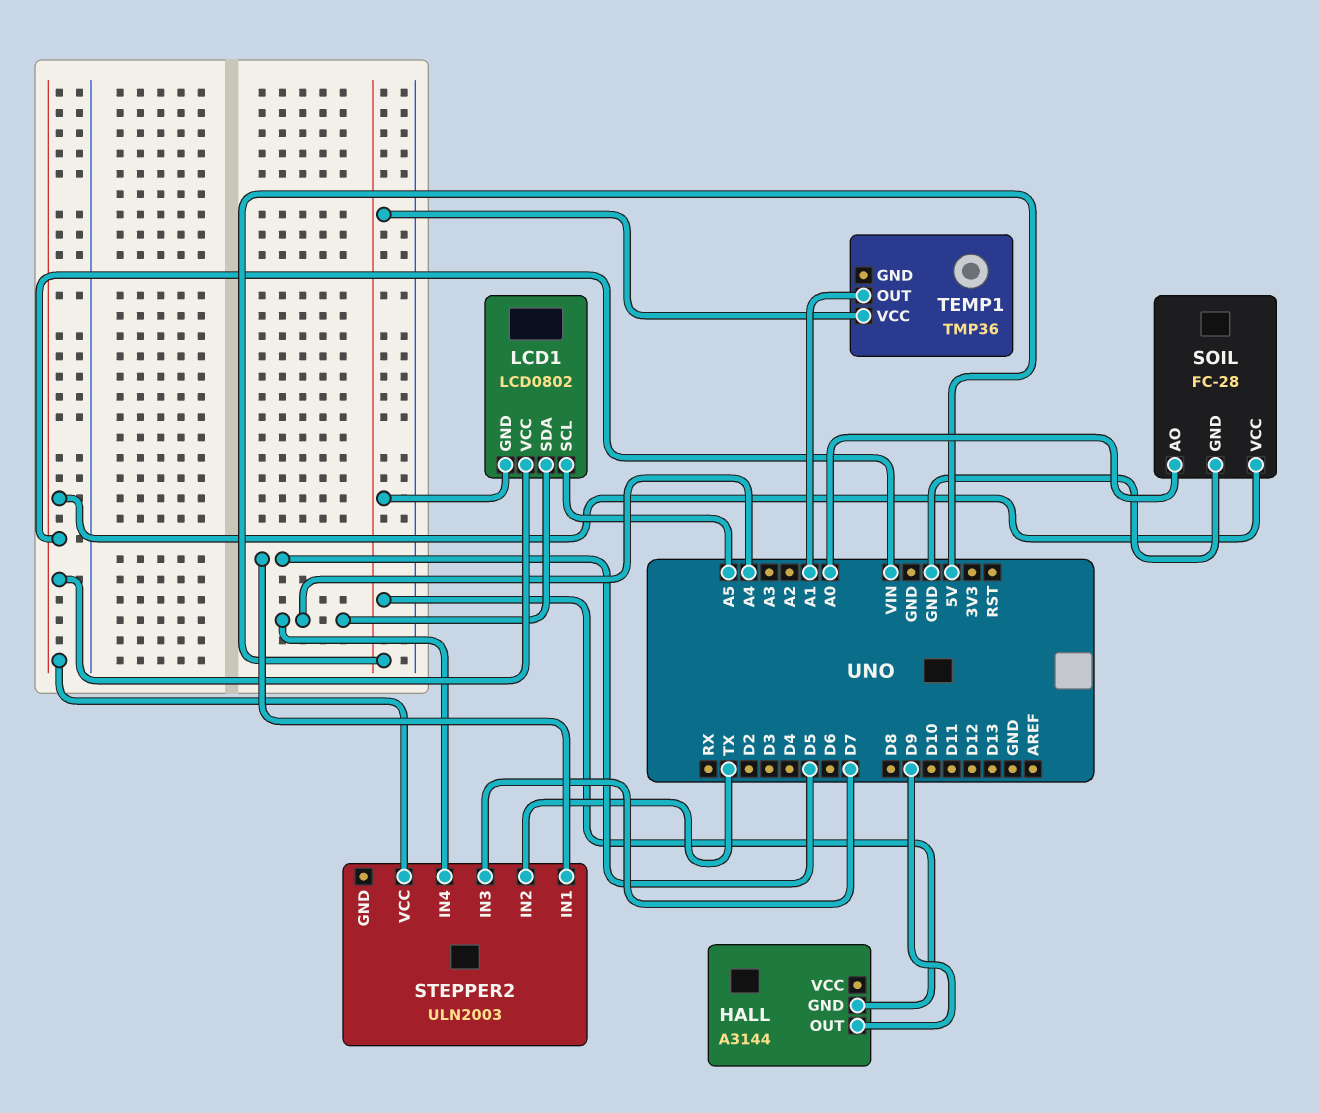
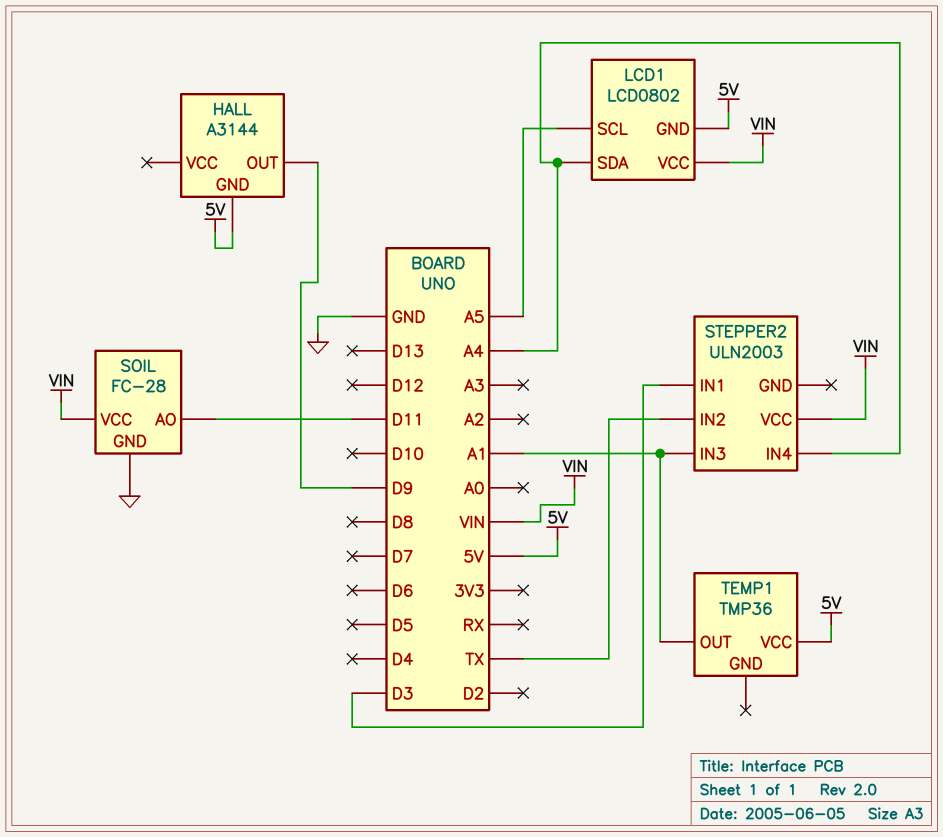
SOIL pin AO: A0 -> D11
STEPPER2 pin IN1: D5 -> D3
STEPPER2 pin IN3: D7 -> A1

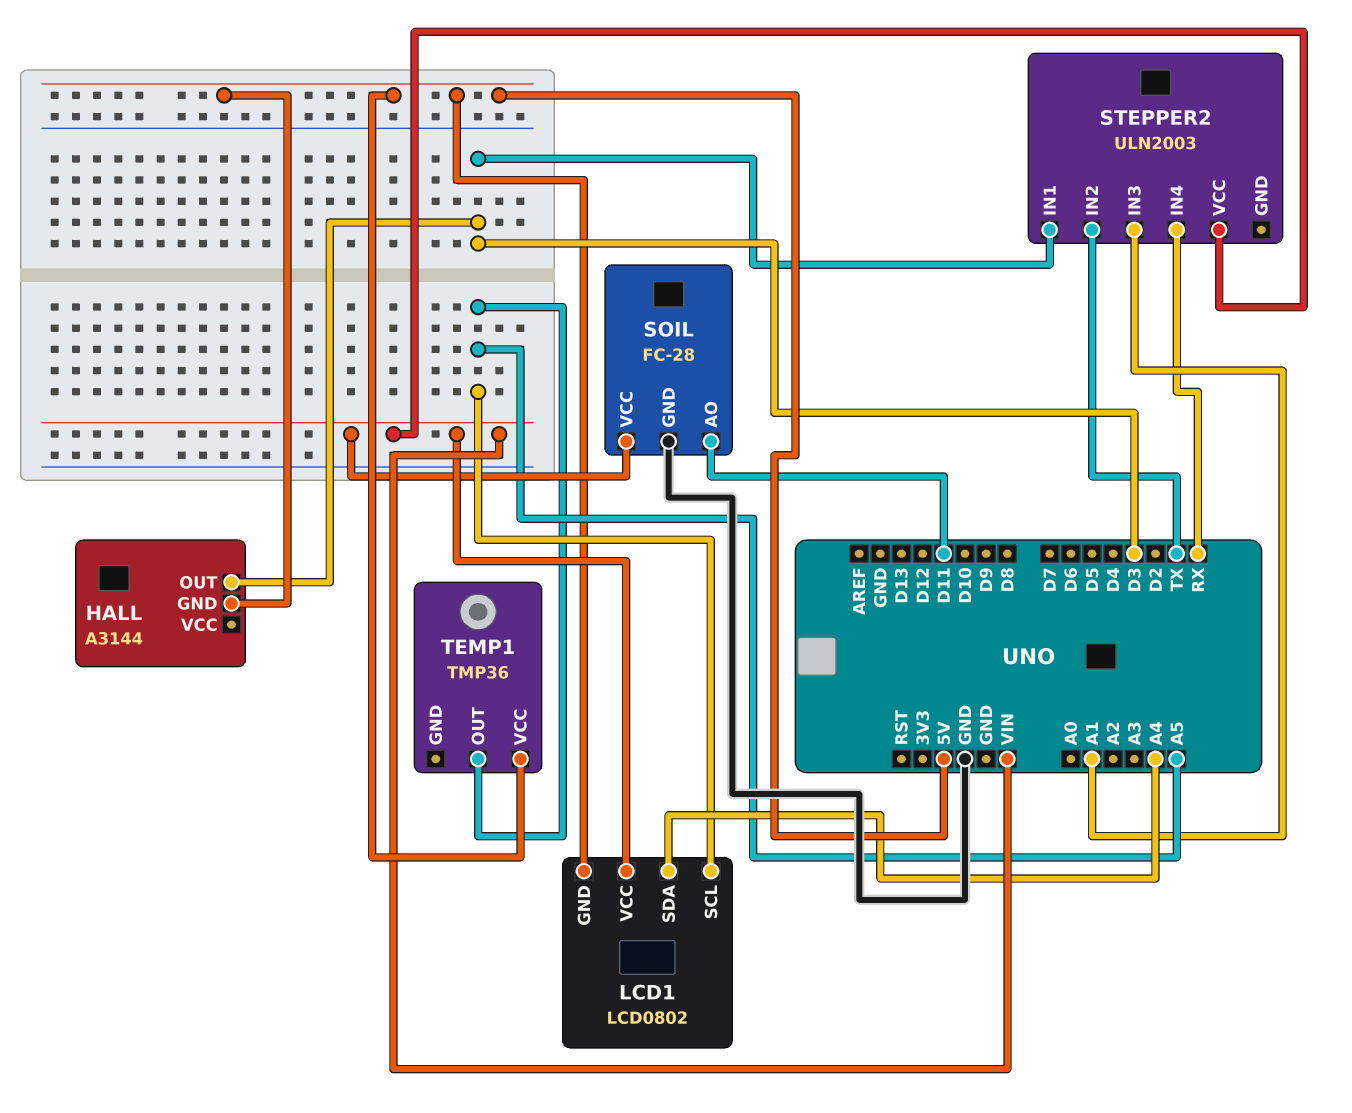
HALL pin OUT: D9 -> D3
STEPPER2 pin IN4: A4 -> RX
TEMP1 pin OUT: A1 -> A5

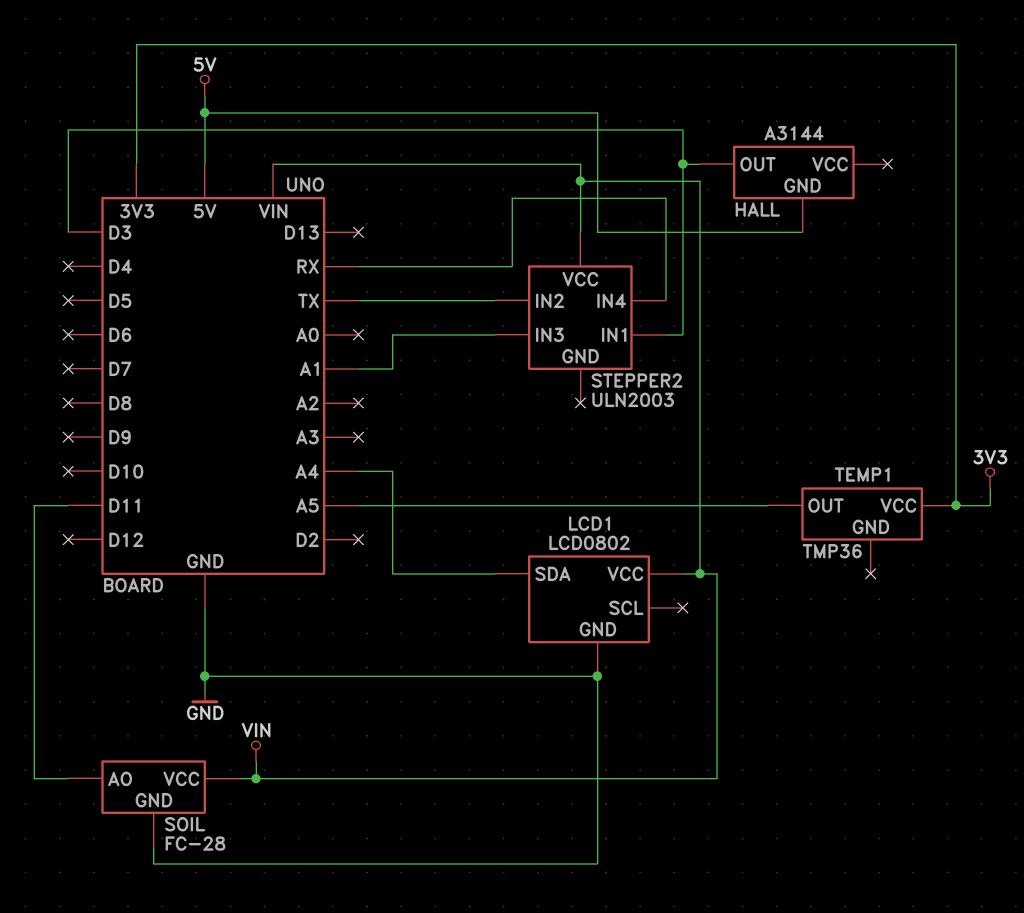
LCD1 pin GND: 5V -> GND
LCD1 pin SCL: A5 -> none
TEMP1 pin VCC: 5V -> 3V3

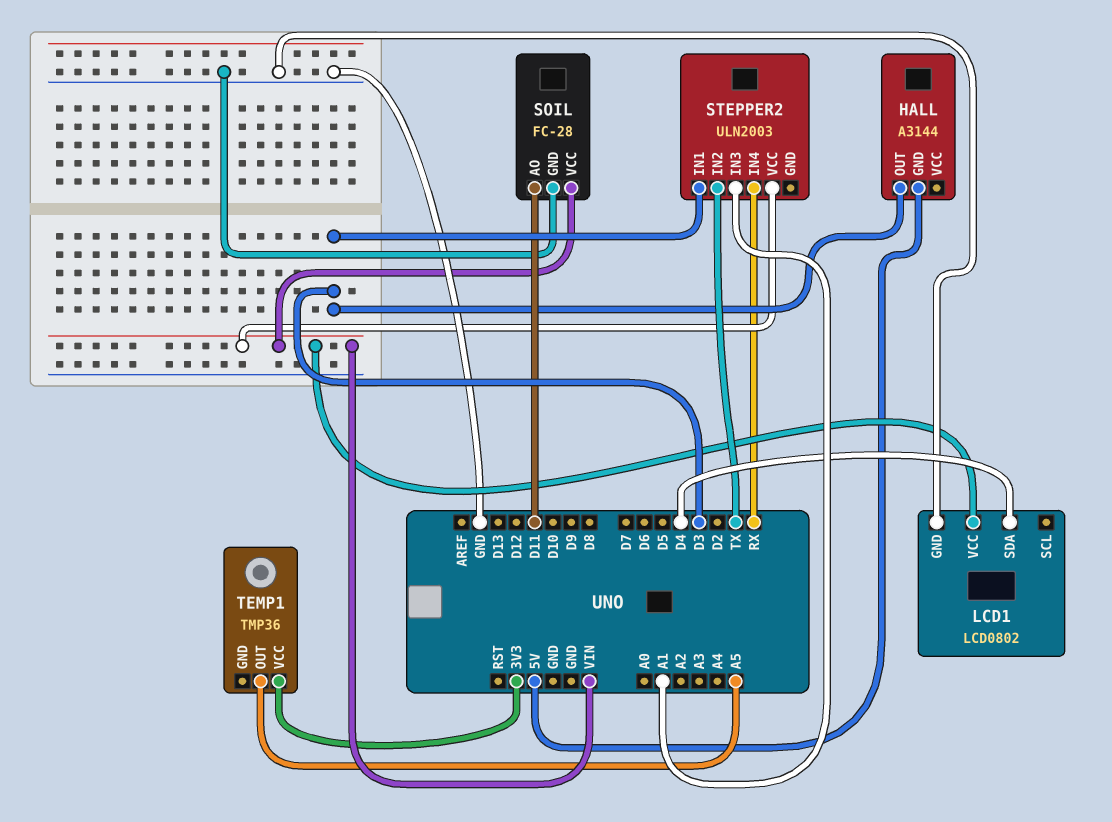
LCD1 pin SDA: A4 -> D4

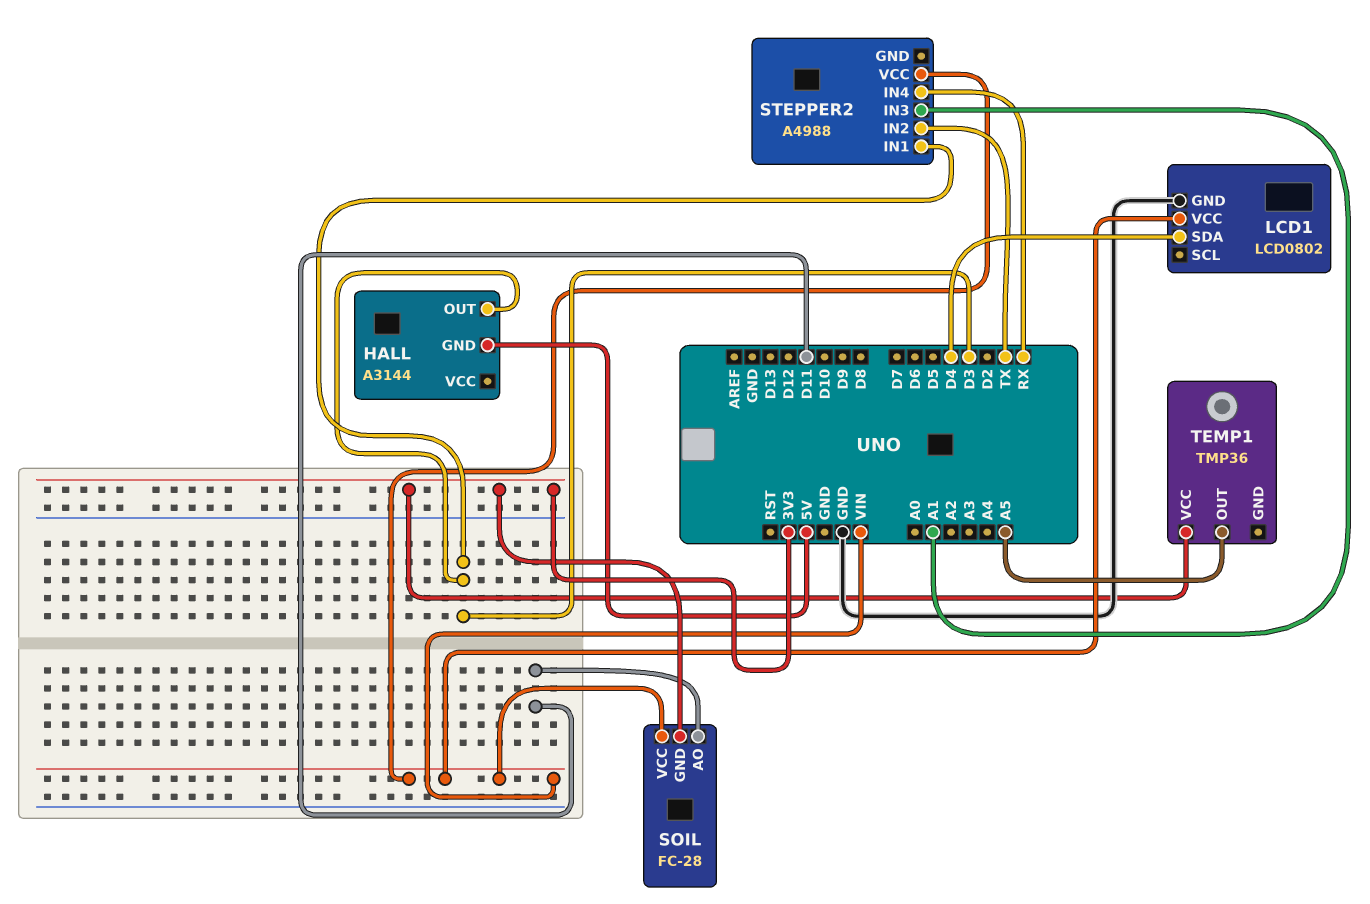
SOIL pin GND: GND -> 3V3
STEPPER2: ULN2003 -> A4988

